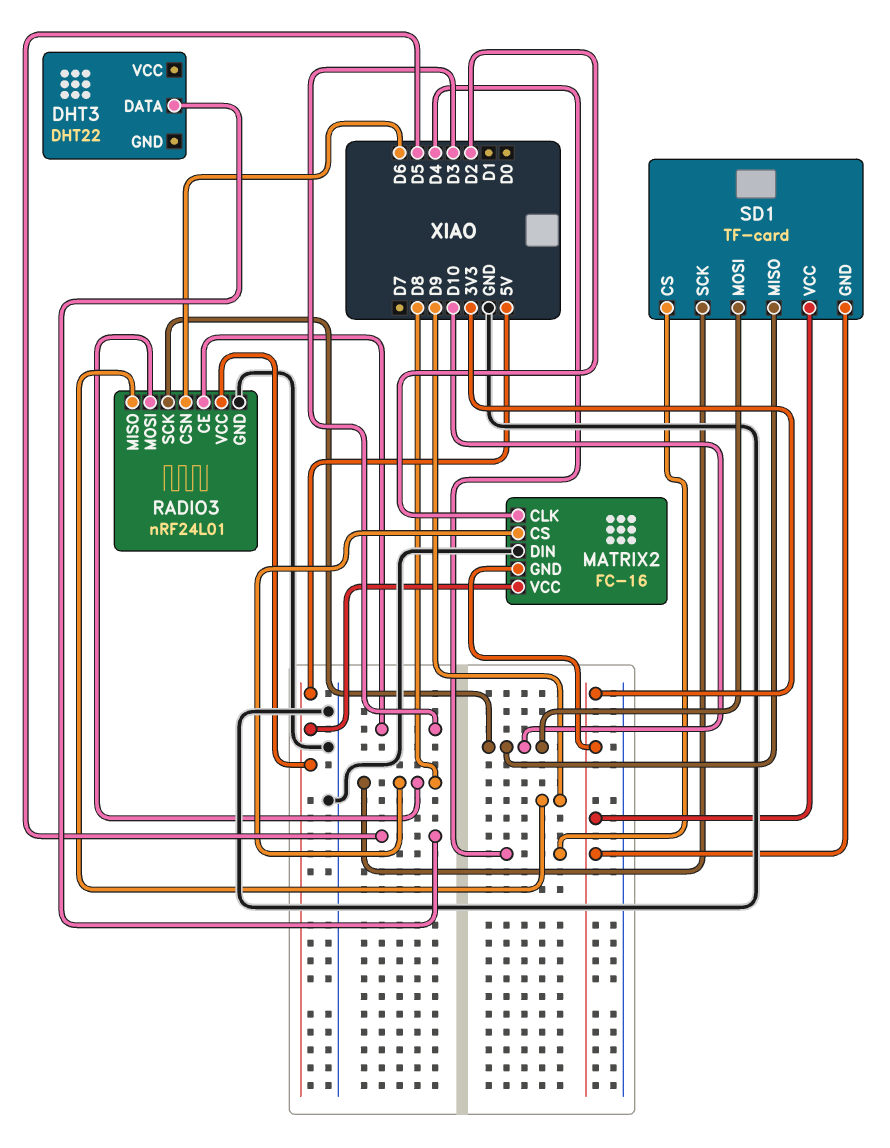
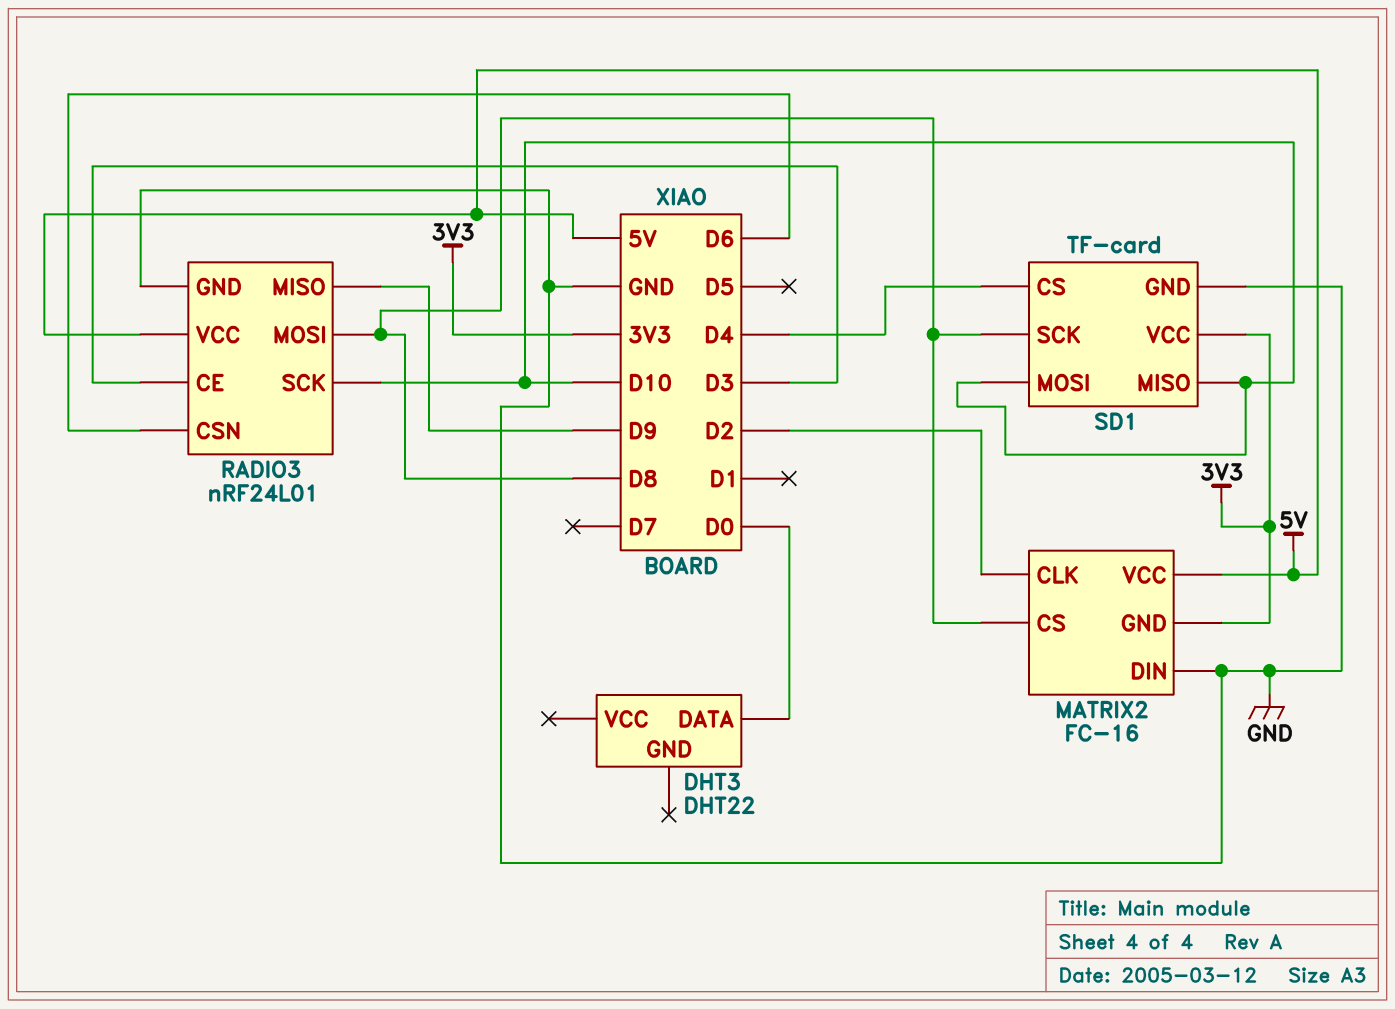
DHT3 pin DATA: D5 -> D0
SD1 pin GND: 3V3 -> GND

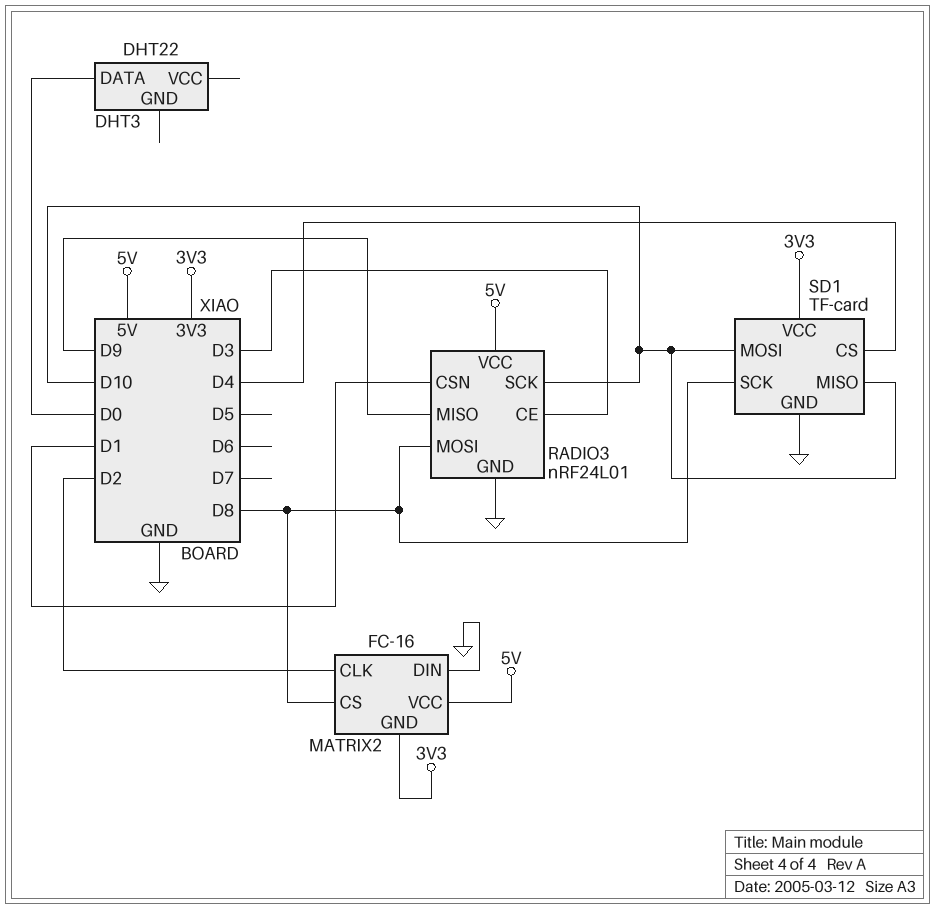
RADIO3 pin CSN: D6 -> D1

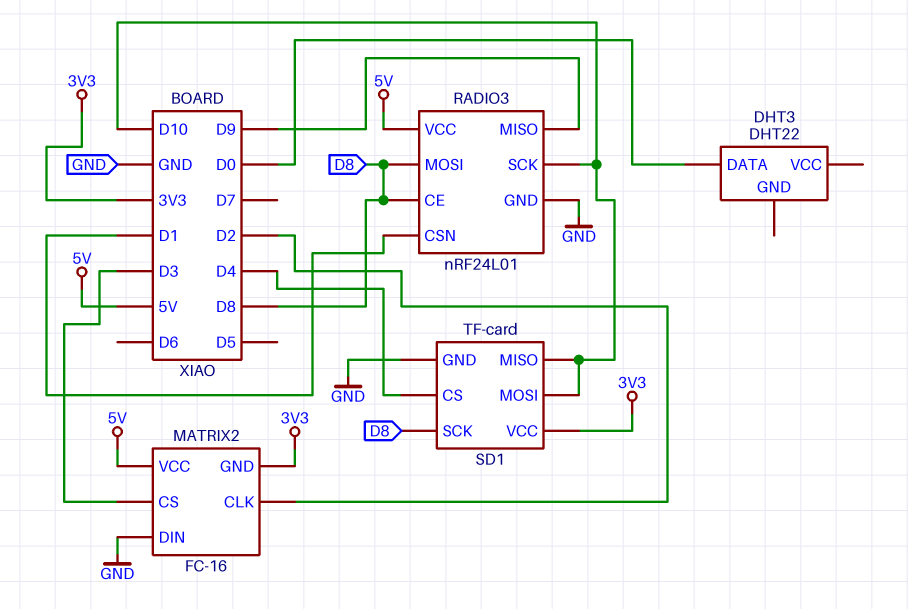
MATRIX2 pin CS: D8 -> D3
RADIO3 pin CE: D3 -> D8

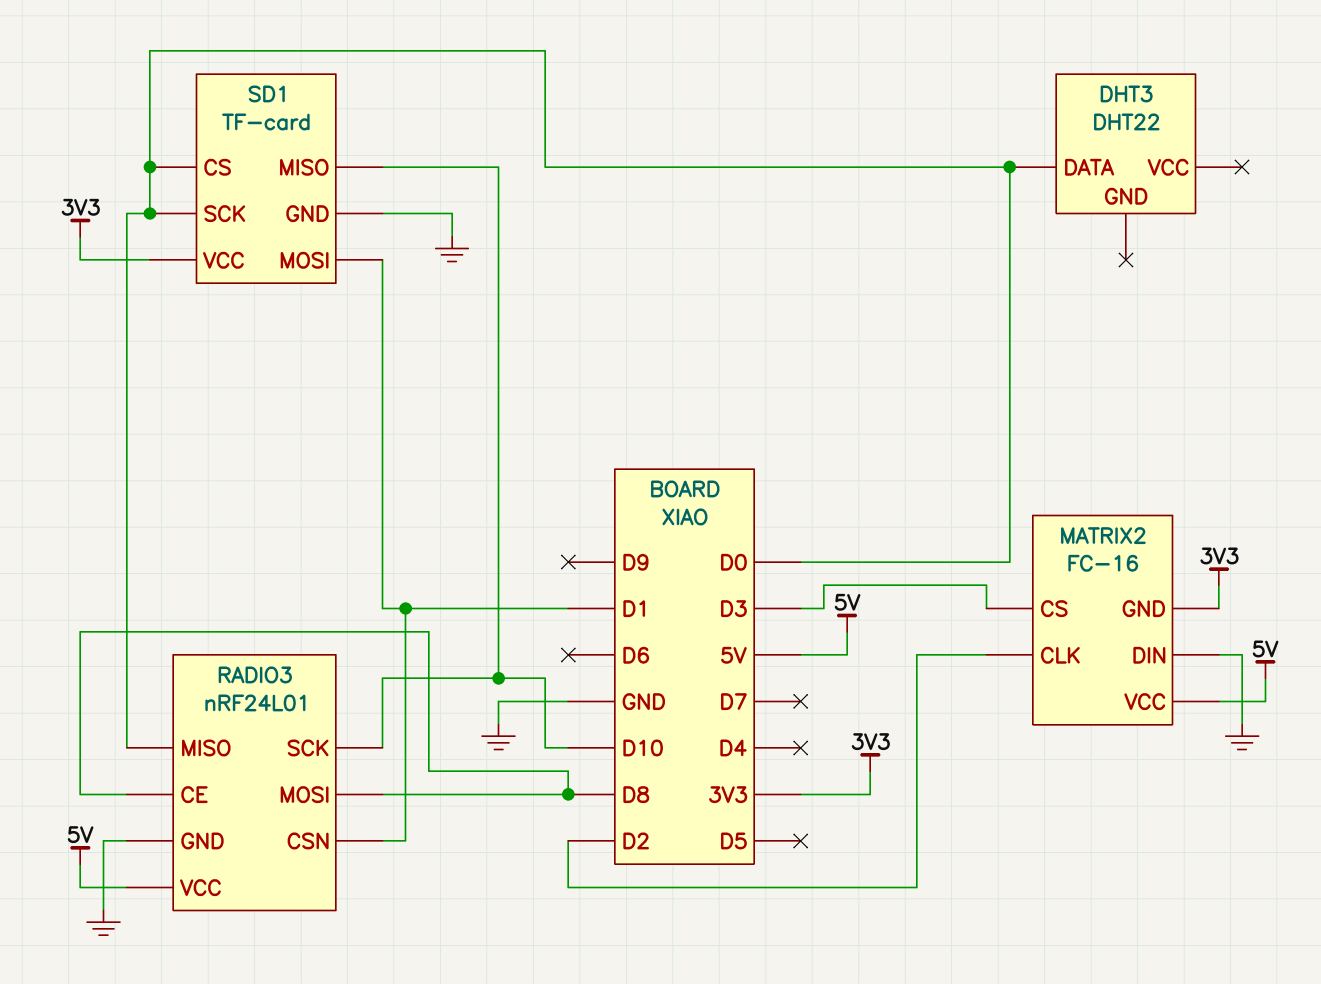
RADIO3 pin MISO: D9 -> D0
SD1 pin CS: D4 -> D0
SD1 pin MOSI: D10 -> D1
SD1 pin SCK: D8 -> D0

